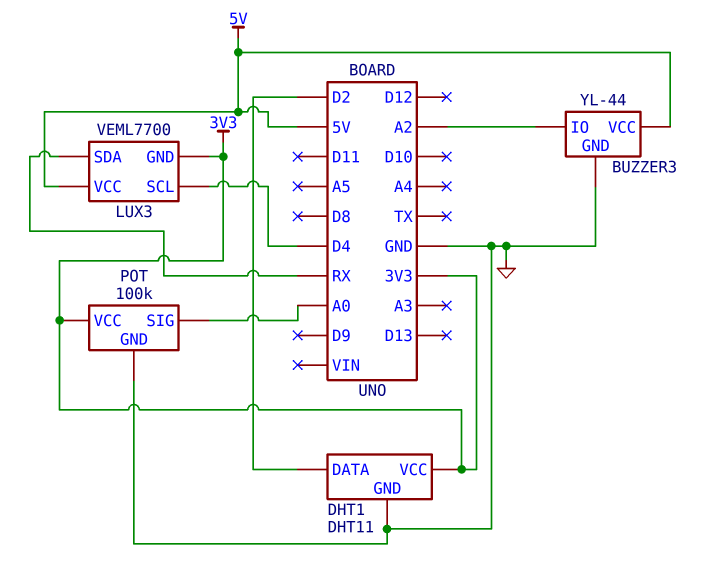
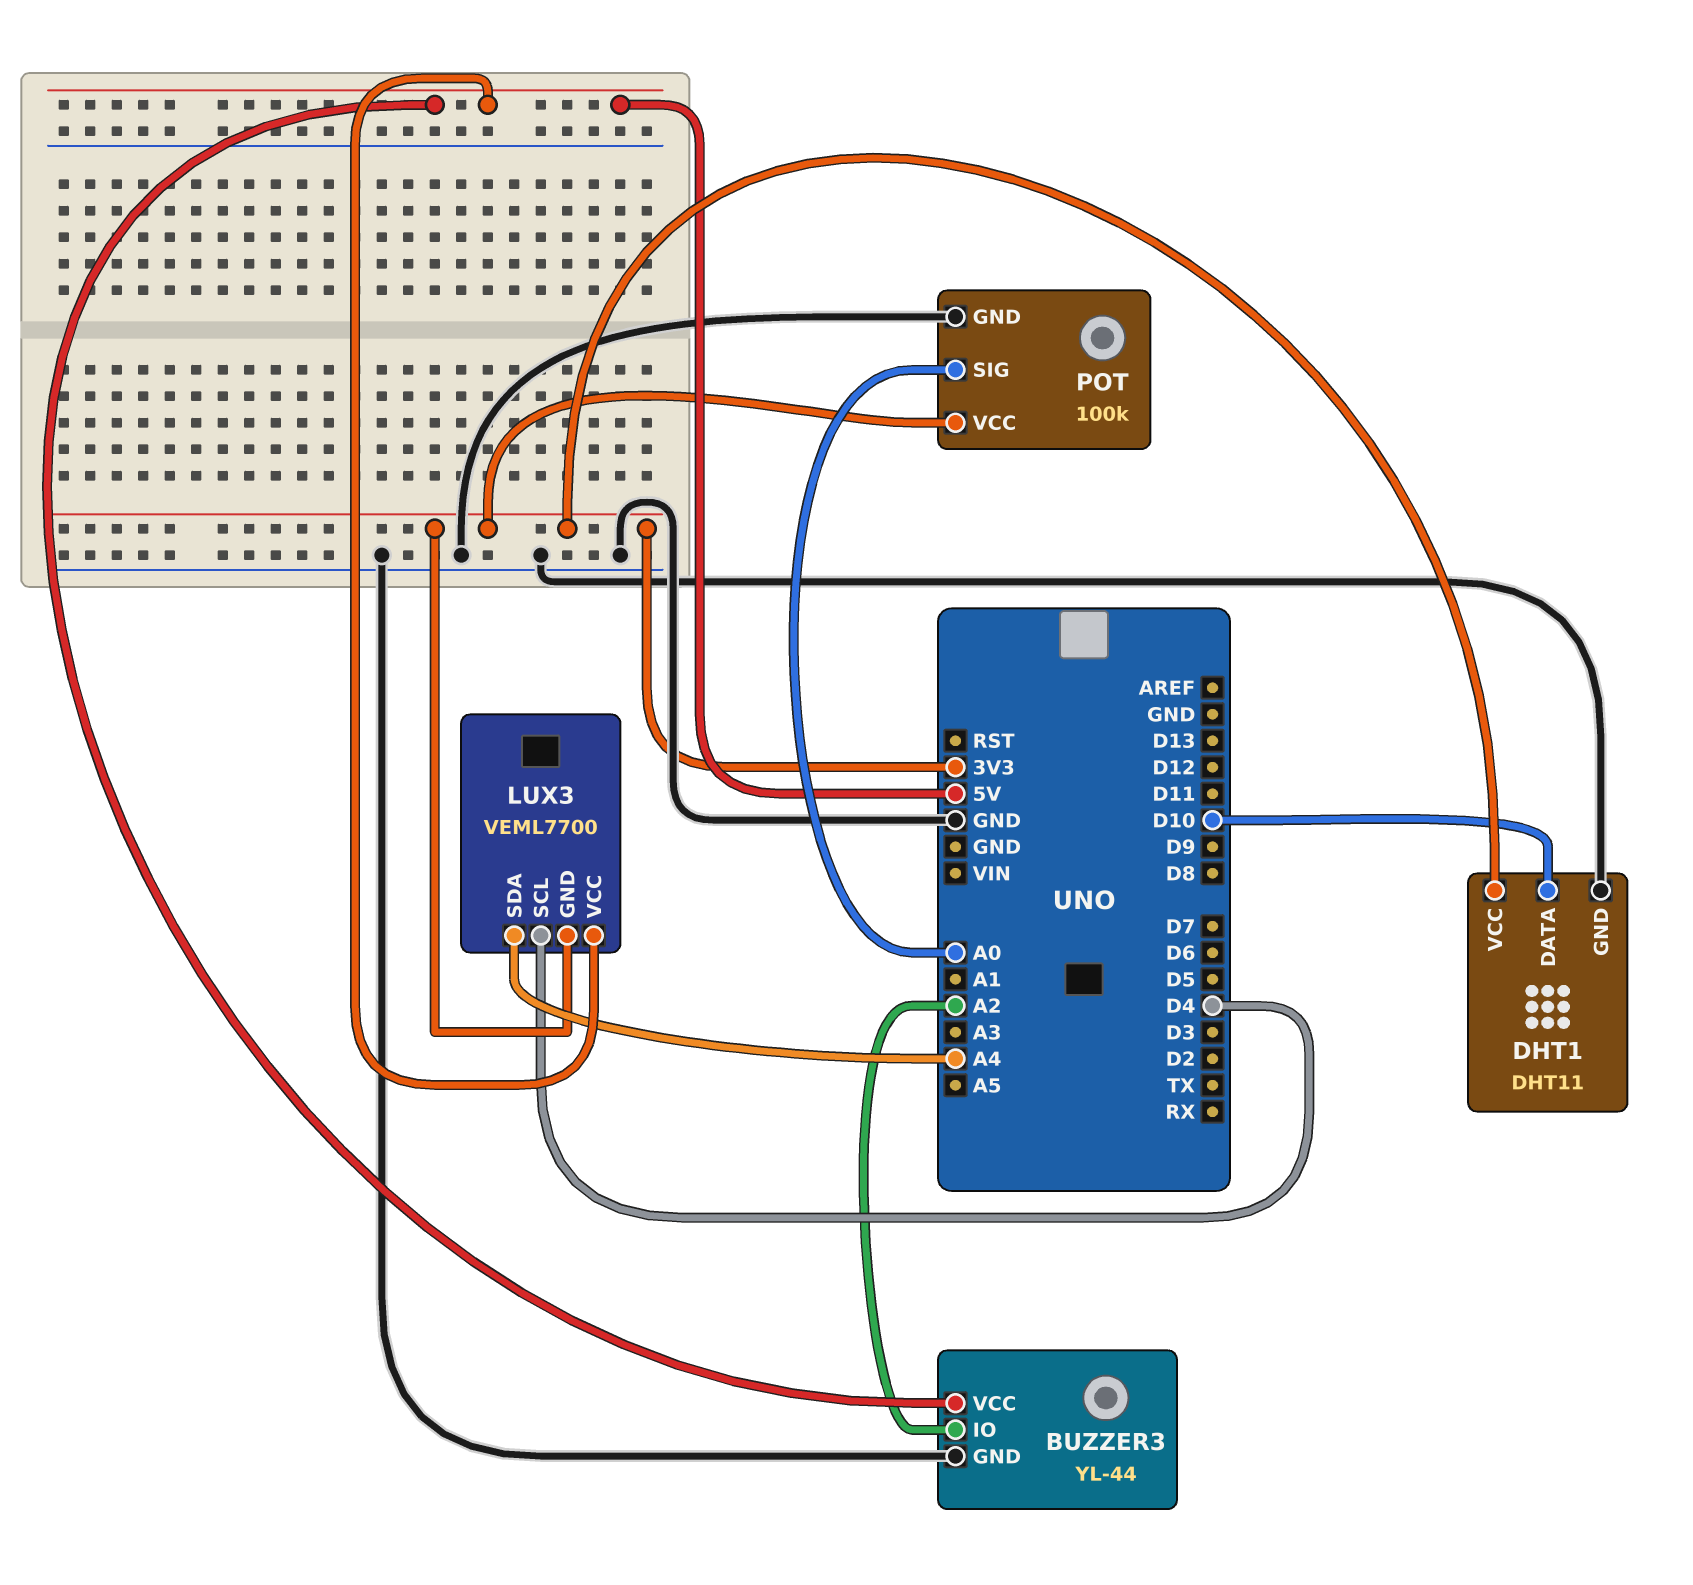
DHT1 pin DATA: D2 -> D10
LUX3 pin SDA: RX -> A4

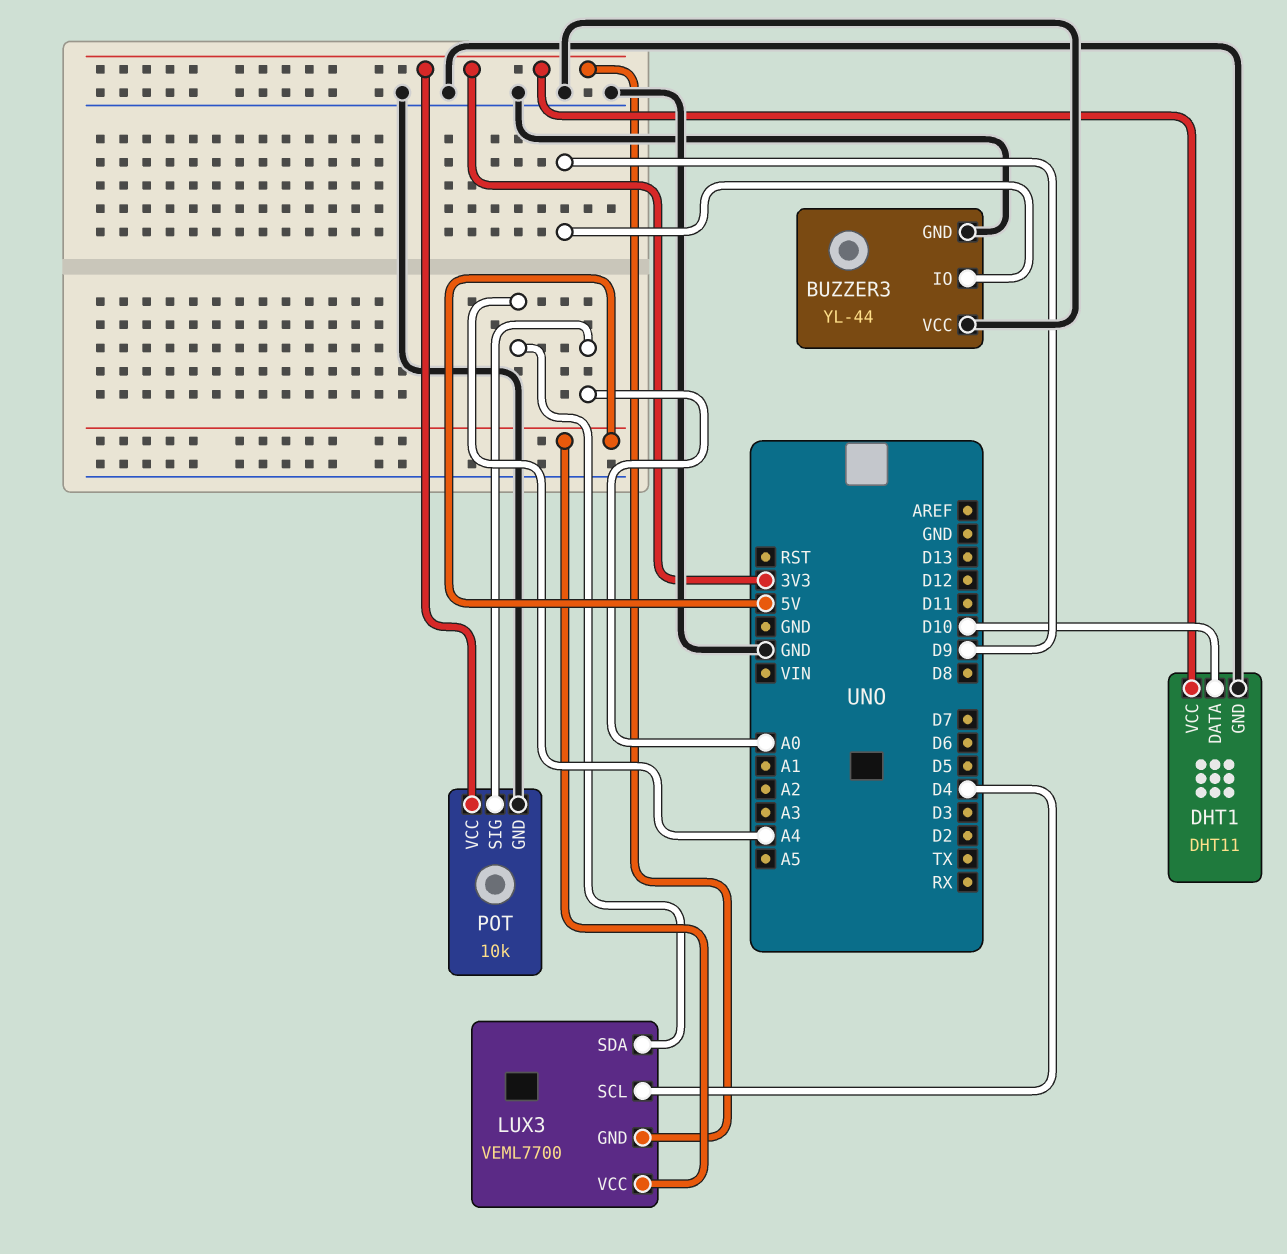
BUZZER3 pin IO: A2 -> D9
BUZZER3 pin VCC: 5V -> GND
POT: 100k -> 10k

